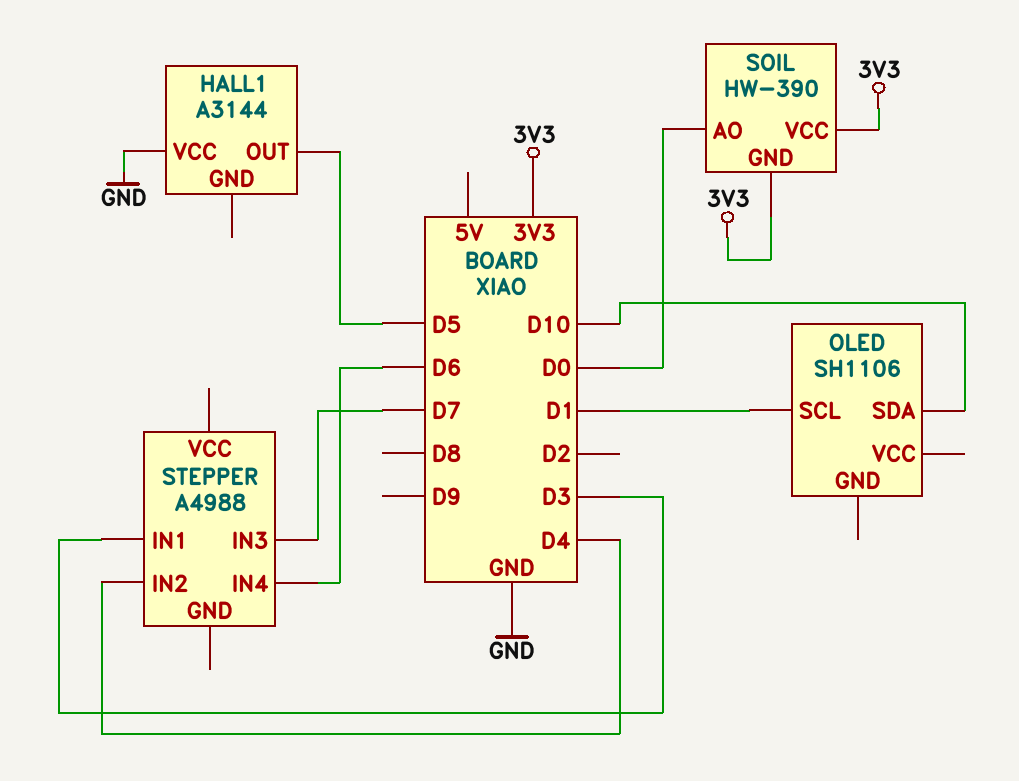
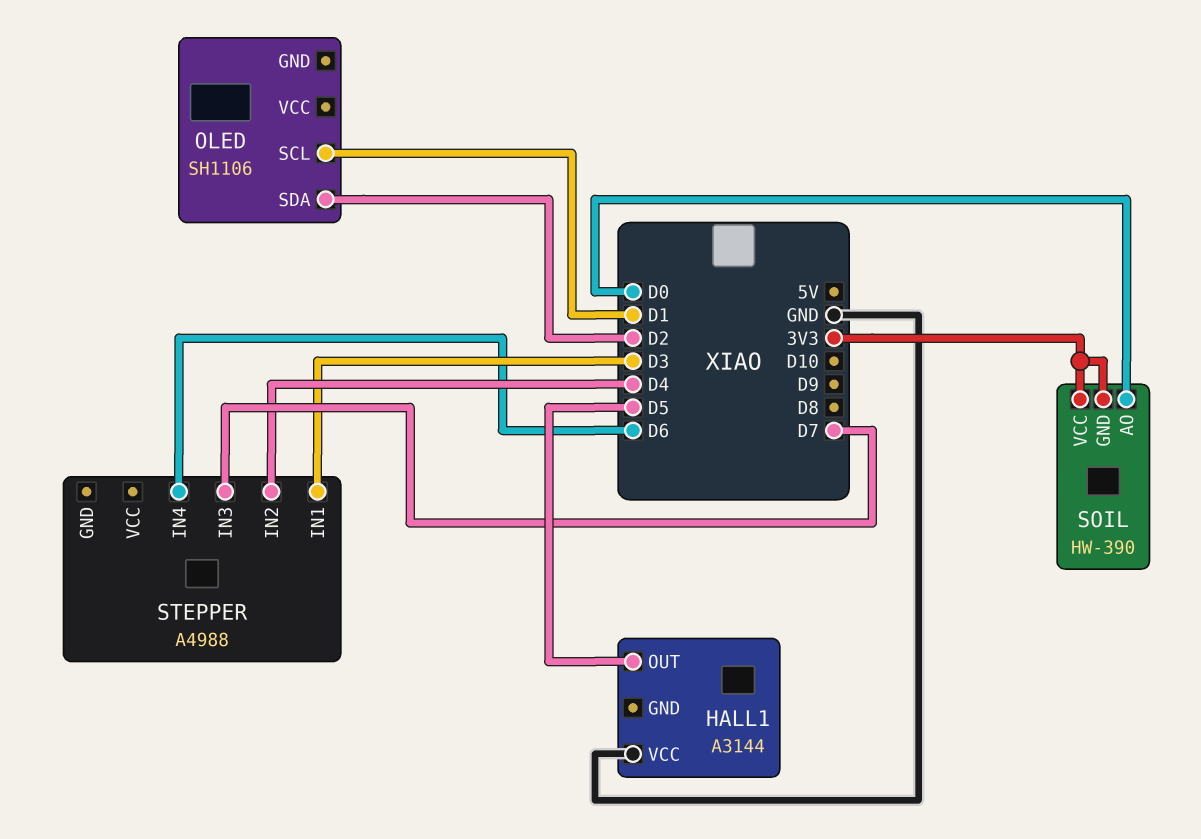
OLED pin SDA: D10 -> D2

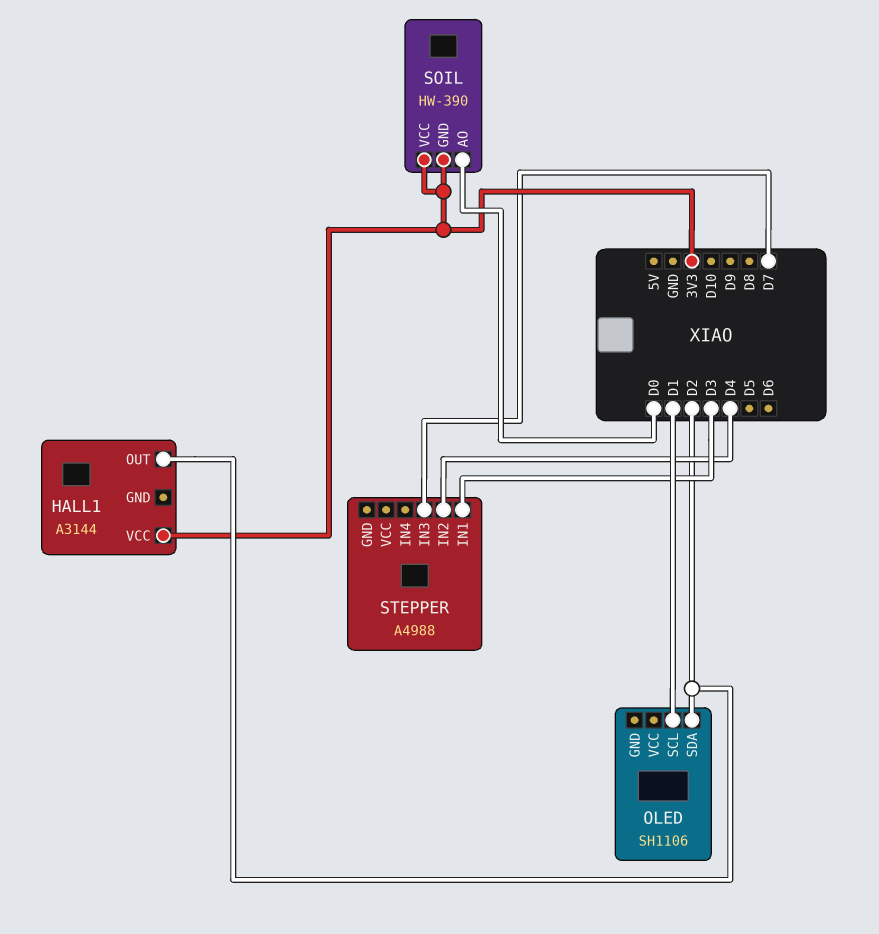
HALL1 pin OUT: D5 -> D2
HALL1 pin VCC: GND -> 3V3
STEPPER pin IN4: D6 -> none

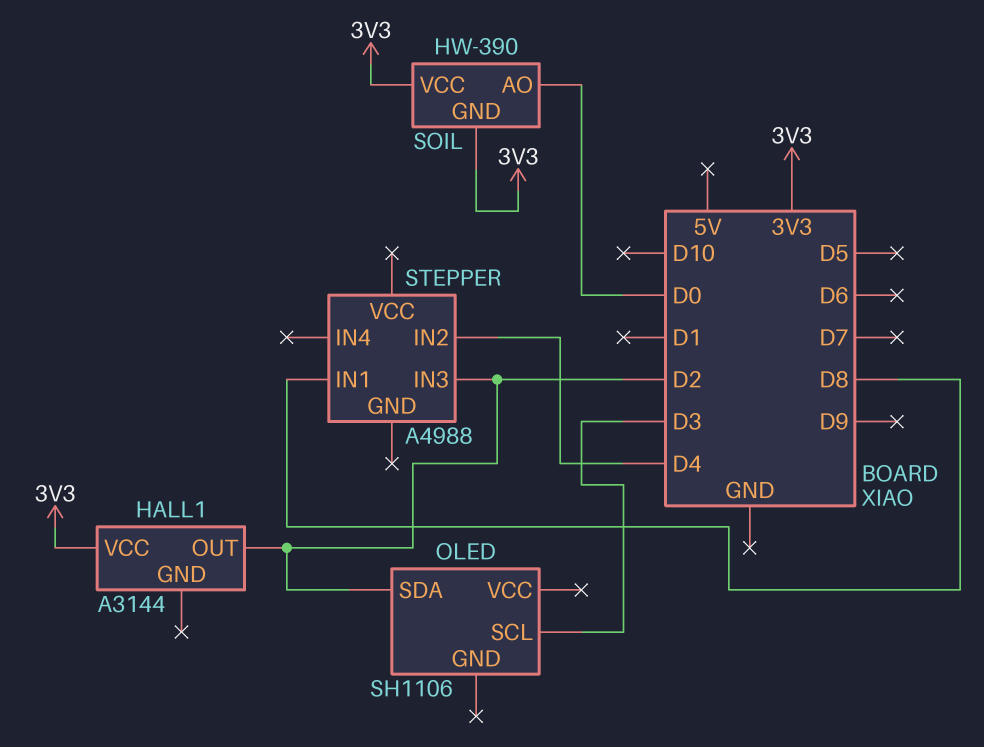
OLED pin SCL: D1 -> D3
STEPPER pin IN1: D3 -> D8
STEPPER pin IN3: D7 -> D2

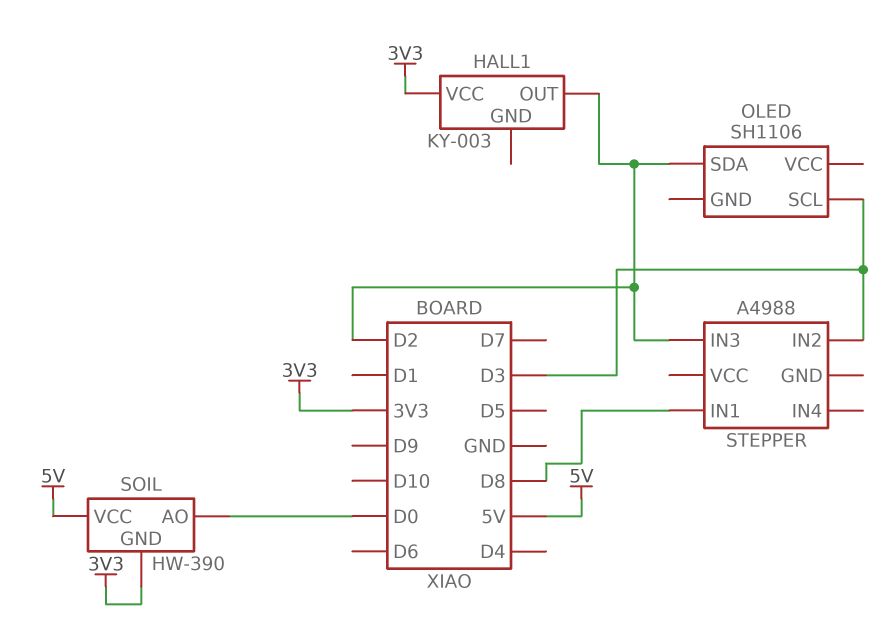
HALL1: A3144 -> KY-003
SOIL pin VCC: 3V3 -> 5V
STEPPER pin IN2: D4 -> D3

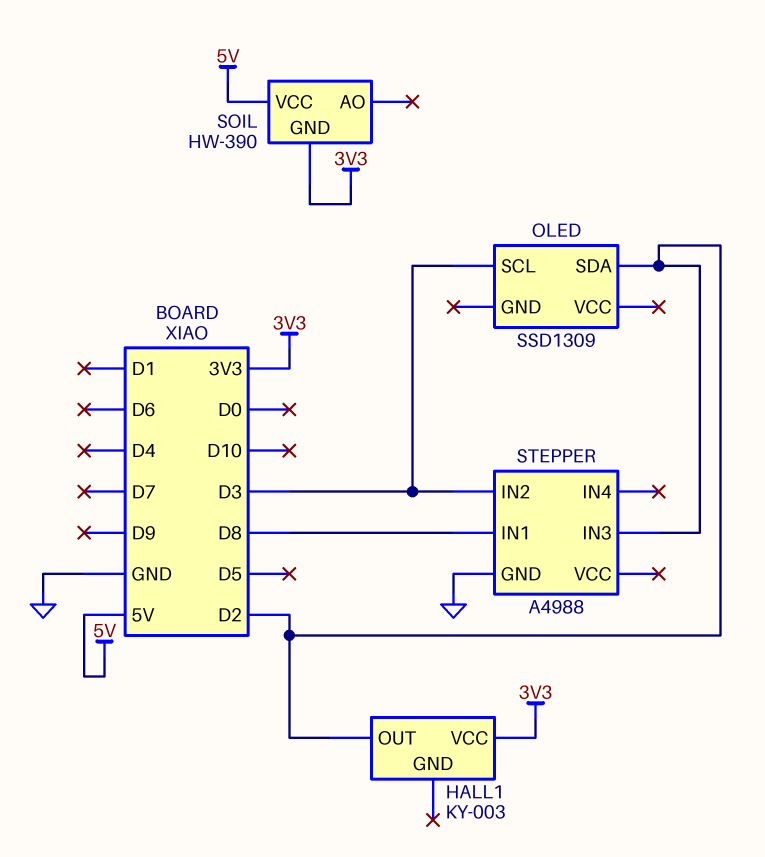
OLED: SH1106 -> SSD1309
SOIL pin AO: D0 -> none
STEPPER pin GND: none -> GND

